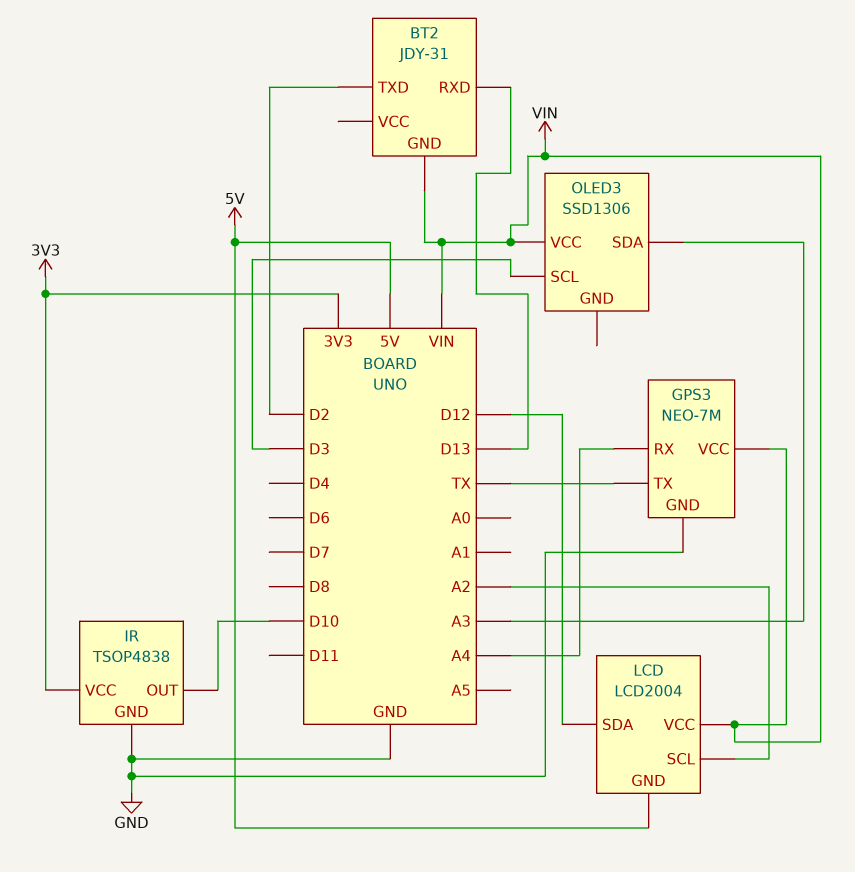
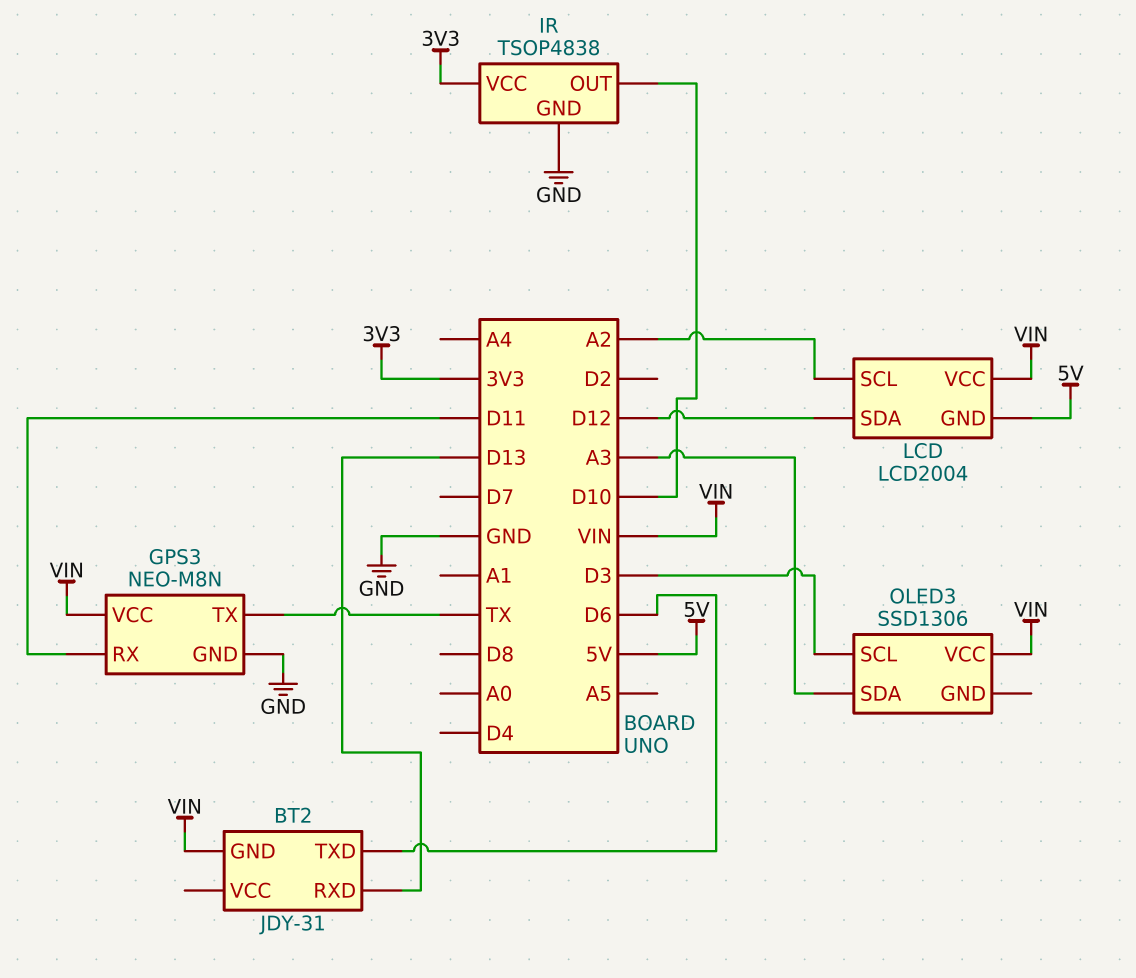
BT2 pin TXD: D2 -> D6
GPS3: NEO-7M -> NEO-M8N
GPS3 pin RX: A4 -> D11

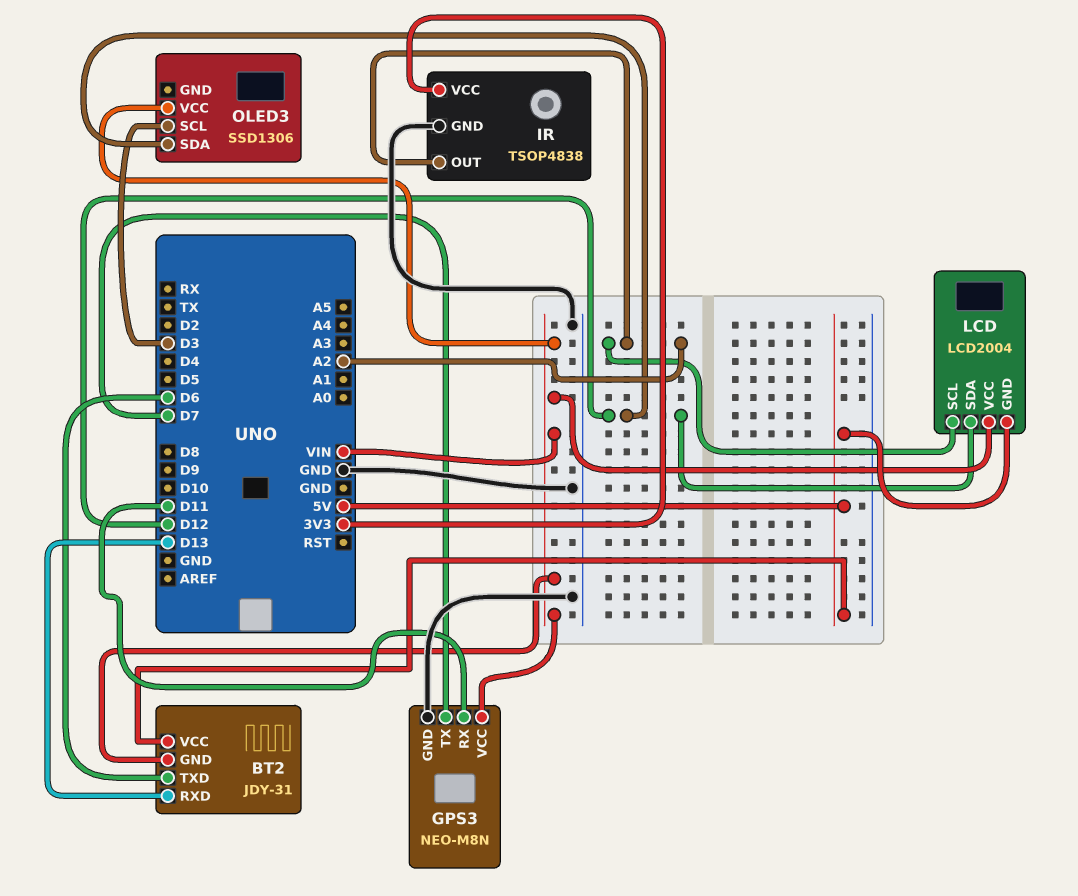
BT2 pin VCC: none -> 5V
GPS3 pin TX: TX -> D7
IR pin OUT: D10 -> A2
OLED3 pin SDA: A3 -> D12

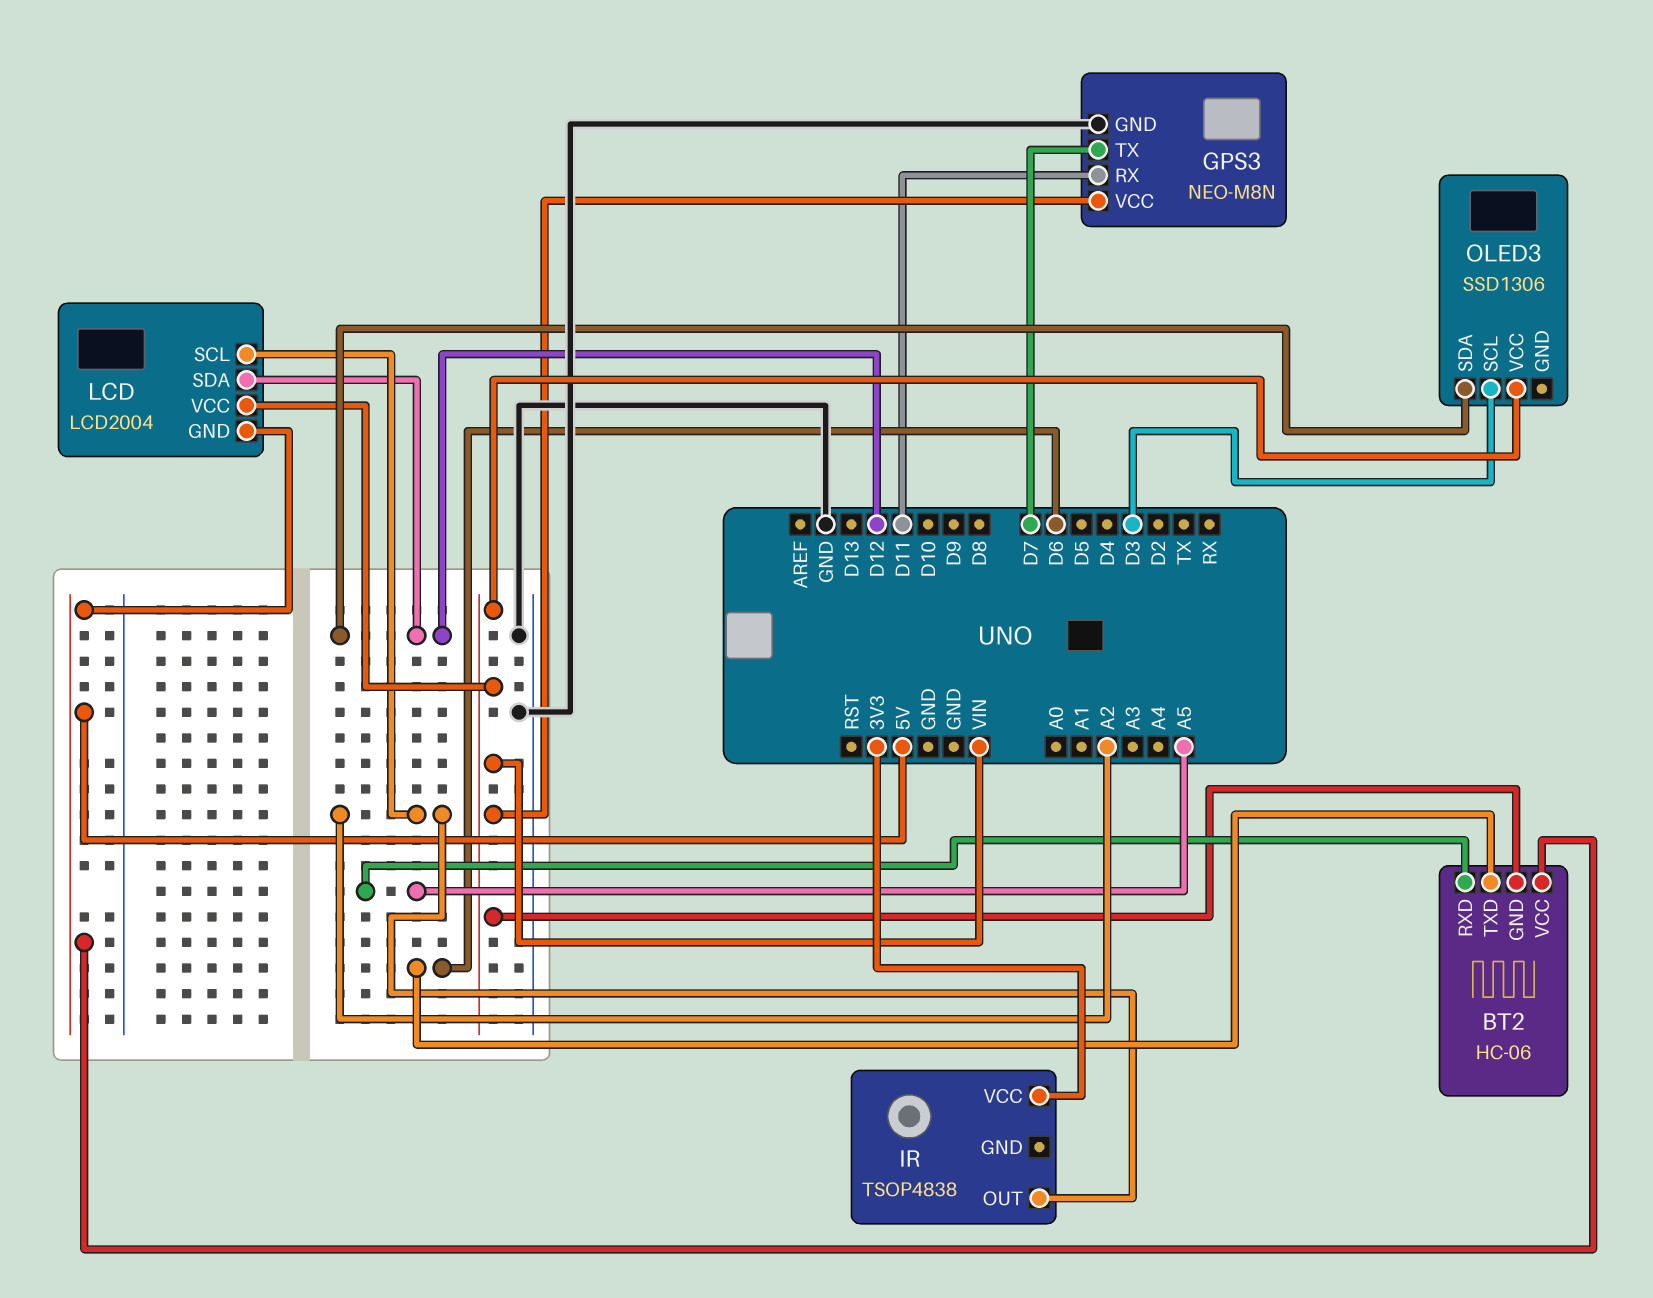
BT2: JDY-31 -> HC-06
BT2 pin RXD: D13 -> A5
IR pin GND: GND -> none

